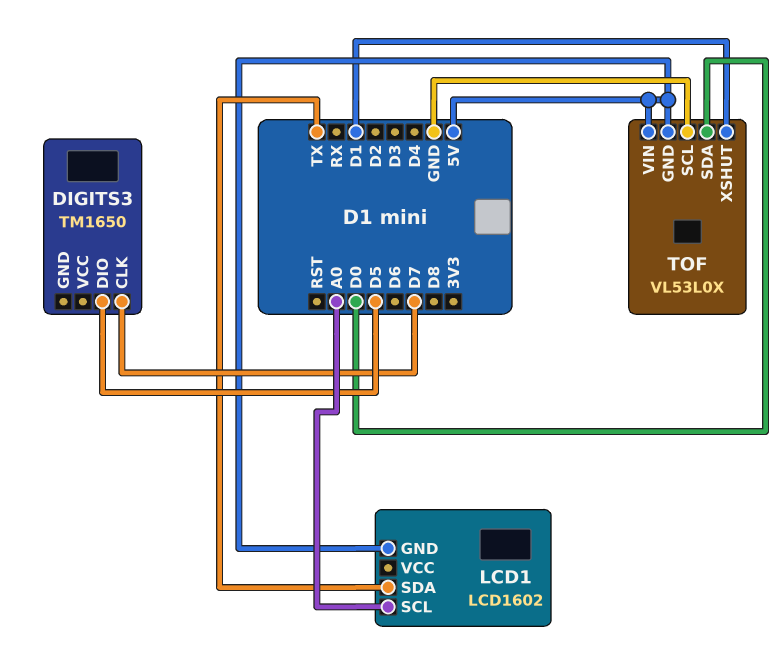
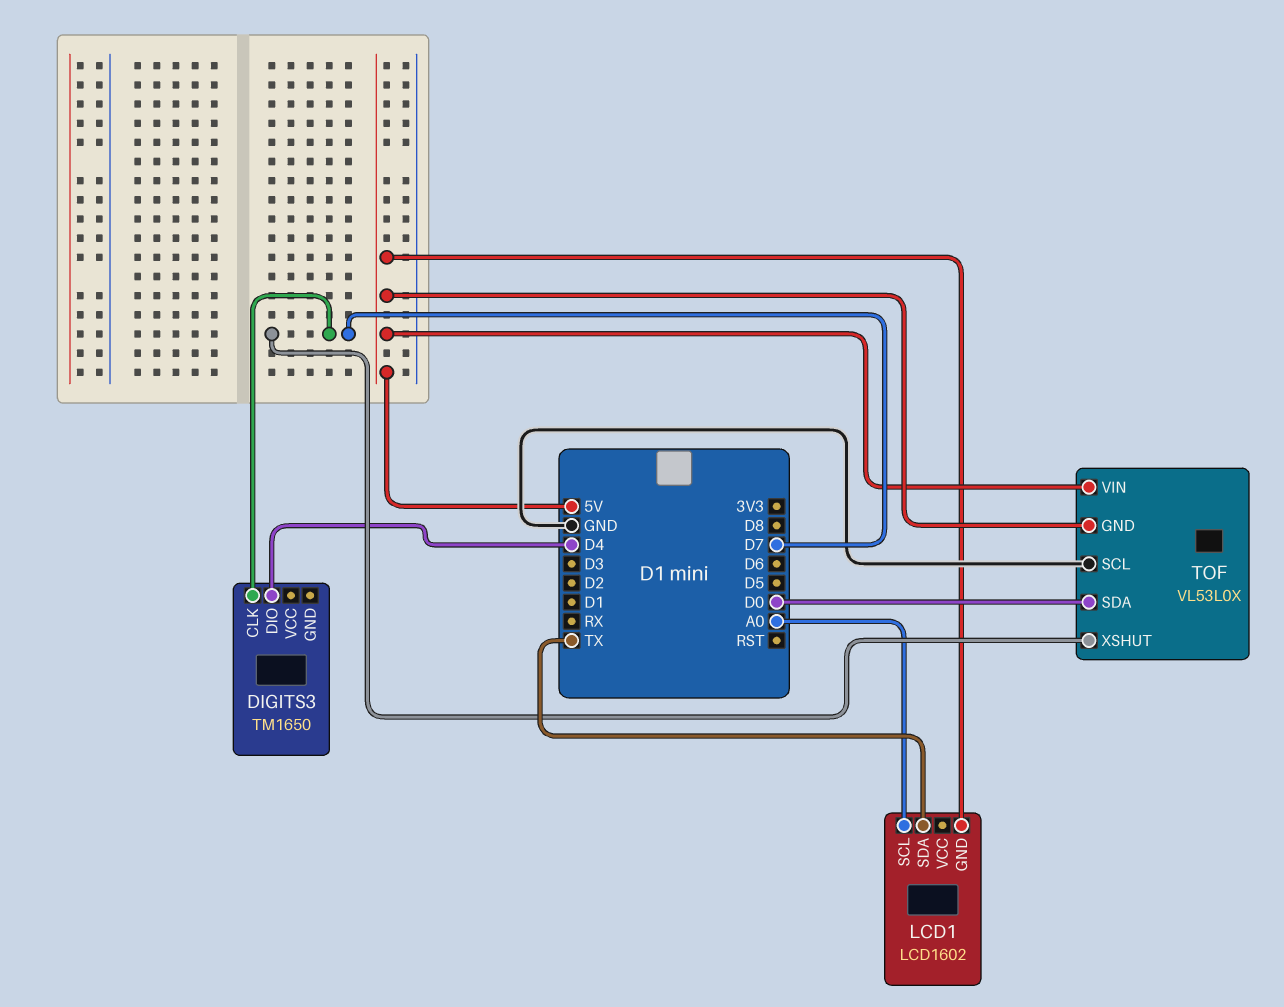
DIGITS3 pin DIO: D5 -> D4
TOF pin XSHUT: D1 -> D7

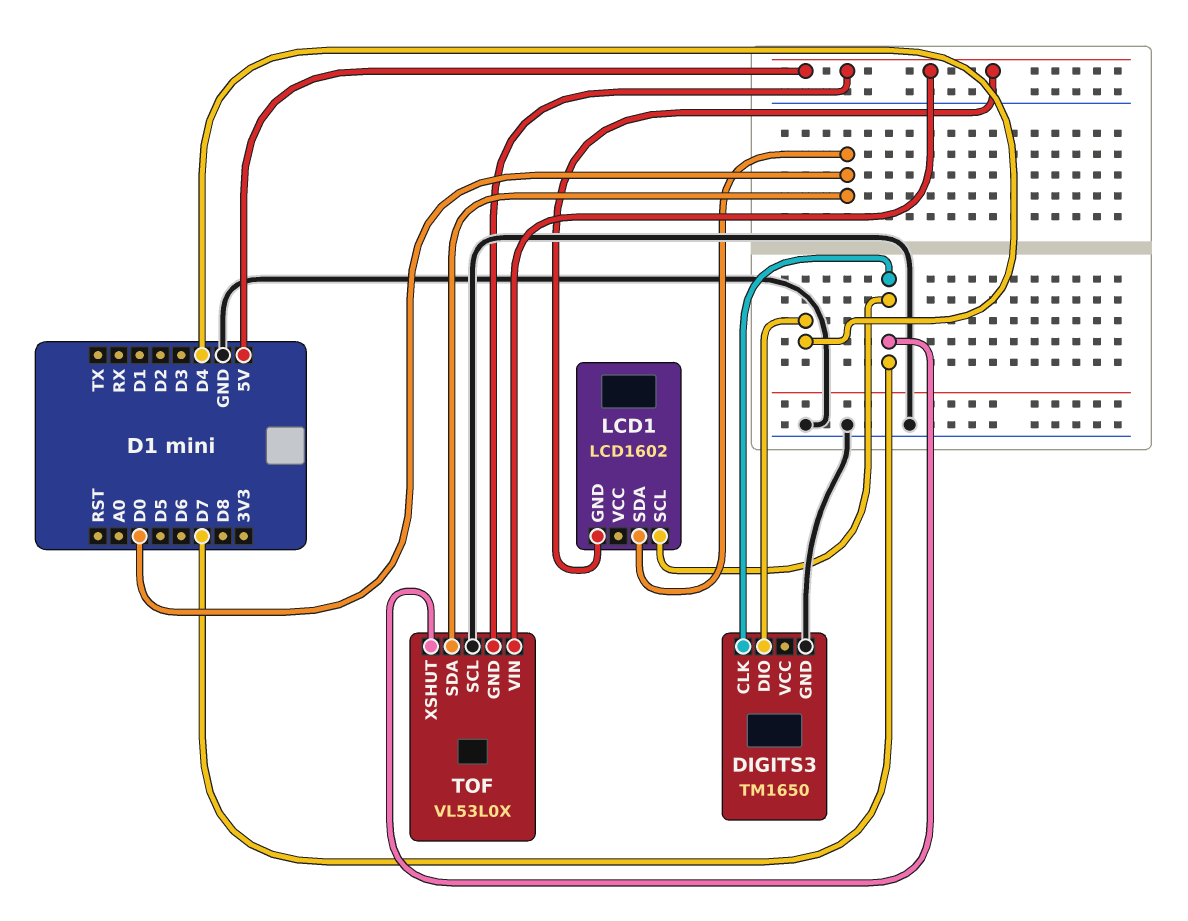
DIGITS3 pin GND: none -> GND
LCD1 pin SCL: A0 -> D7
LCD1 pin SDA: TX -> D0

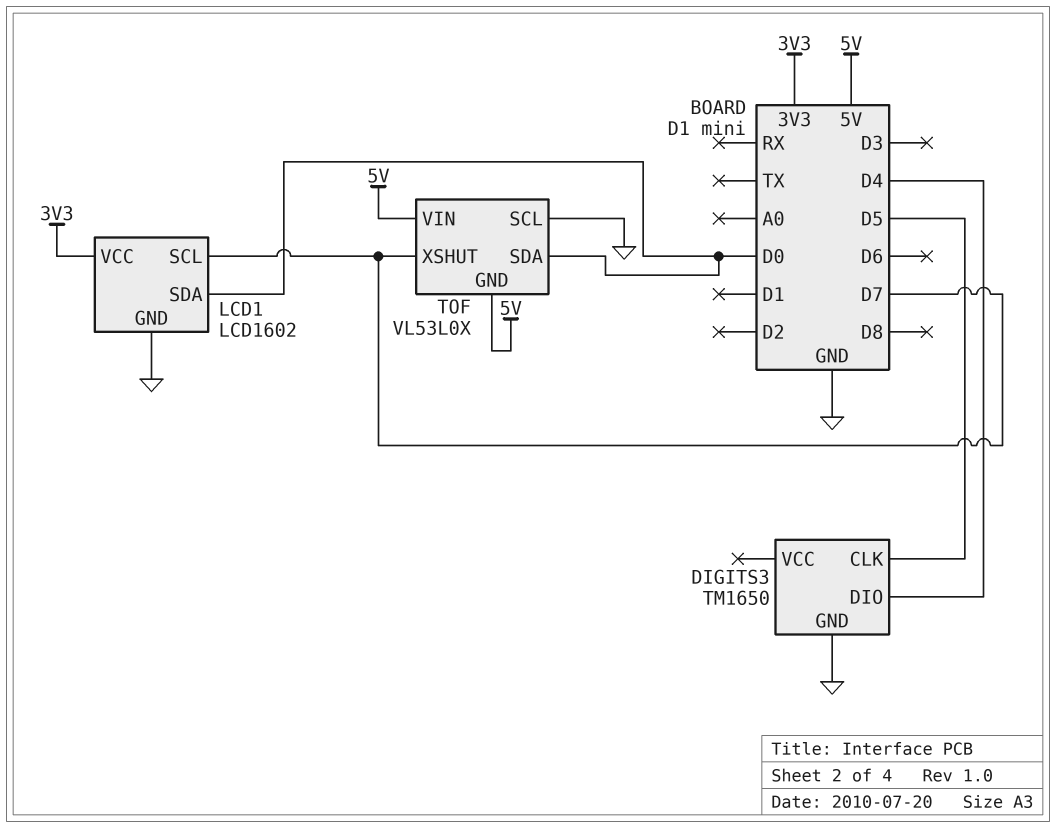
DIGITS3 pin CLK: D7 -> D5
LCD1 pin GND: 5V -> GND
LCD1 pin VCC: none -> 3V3

